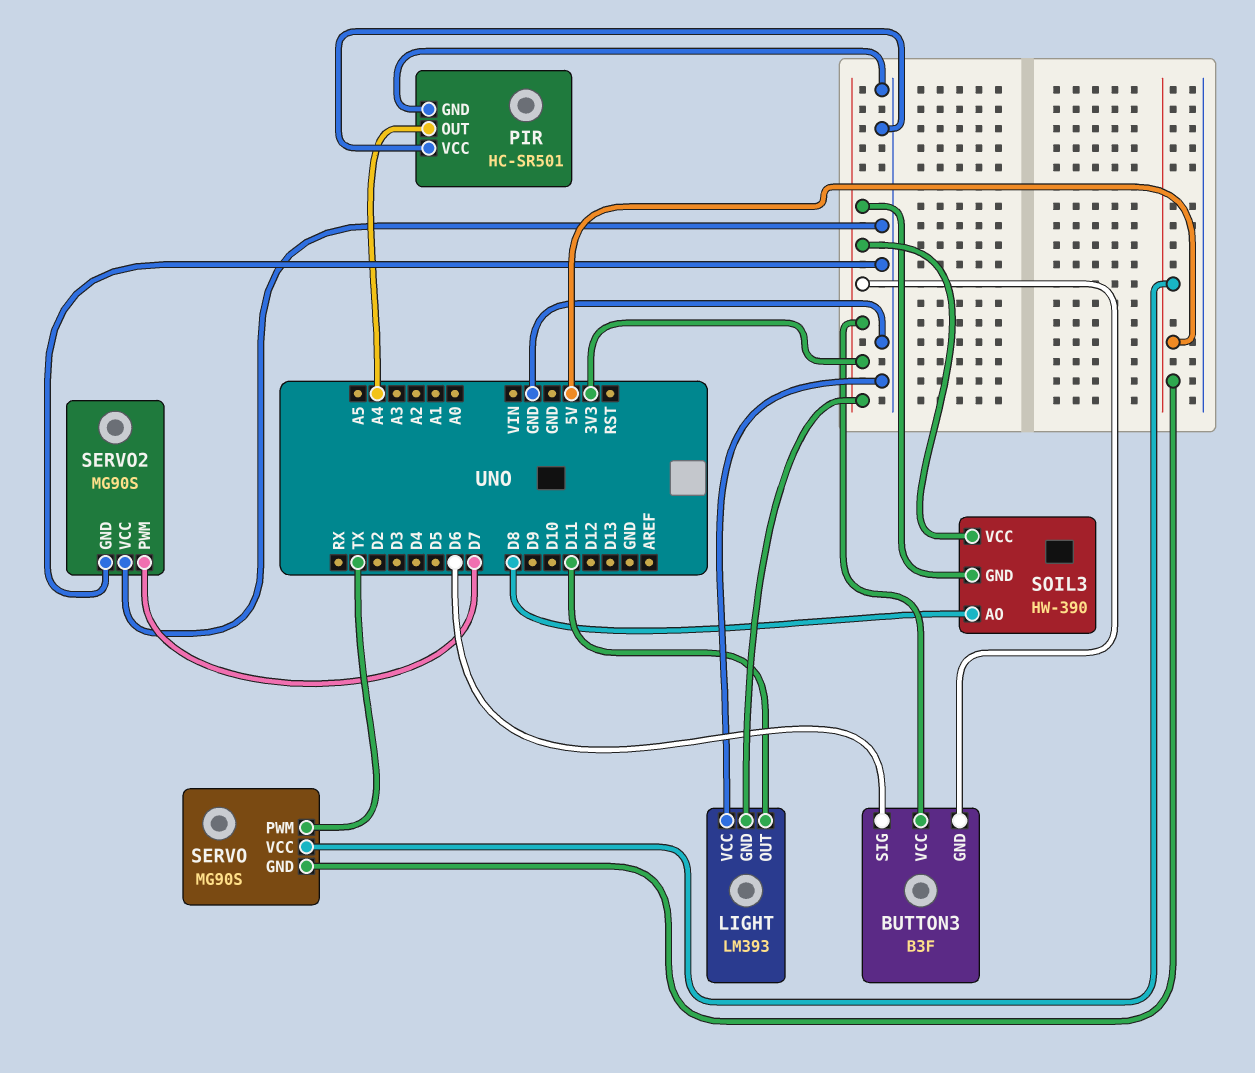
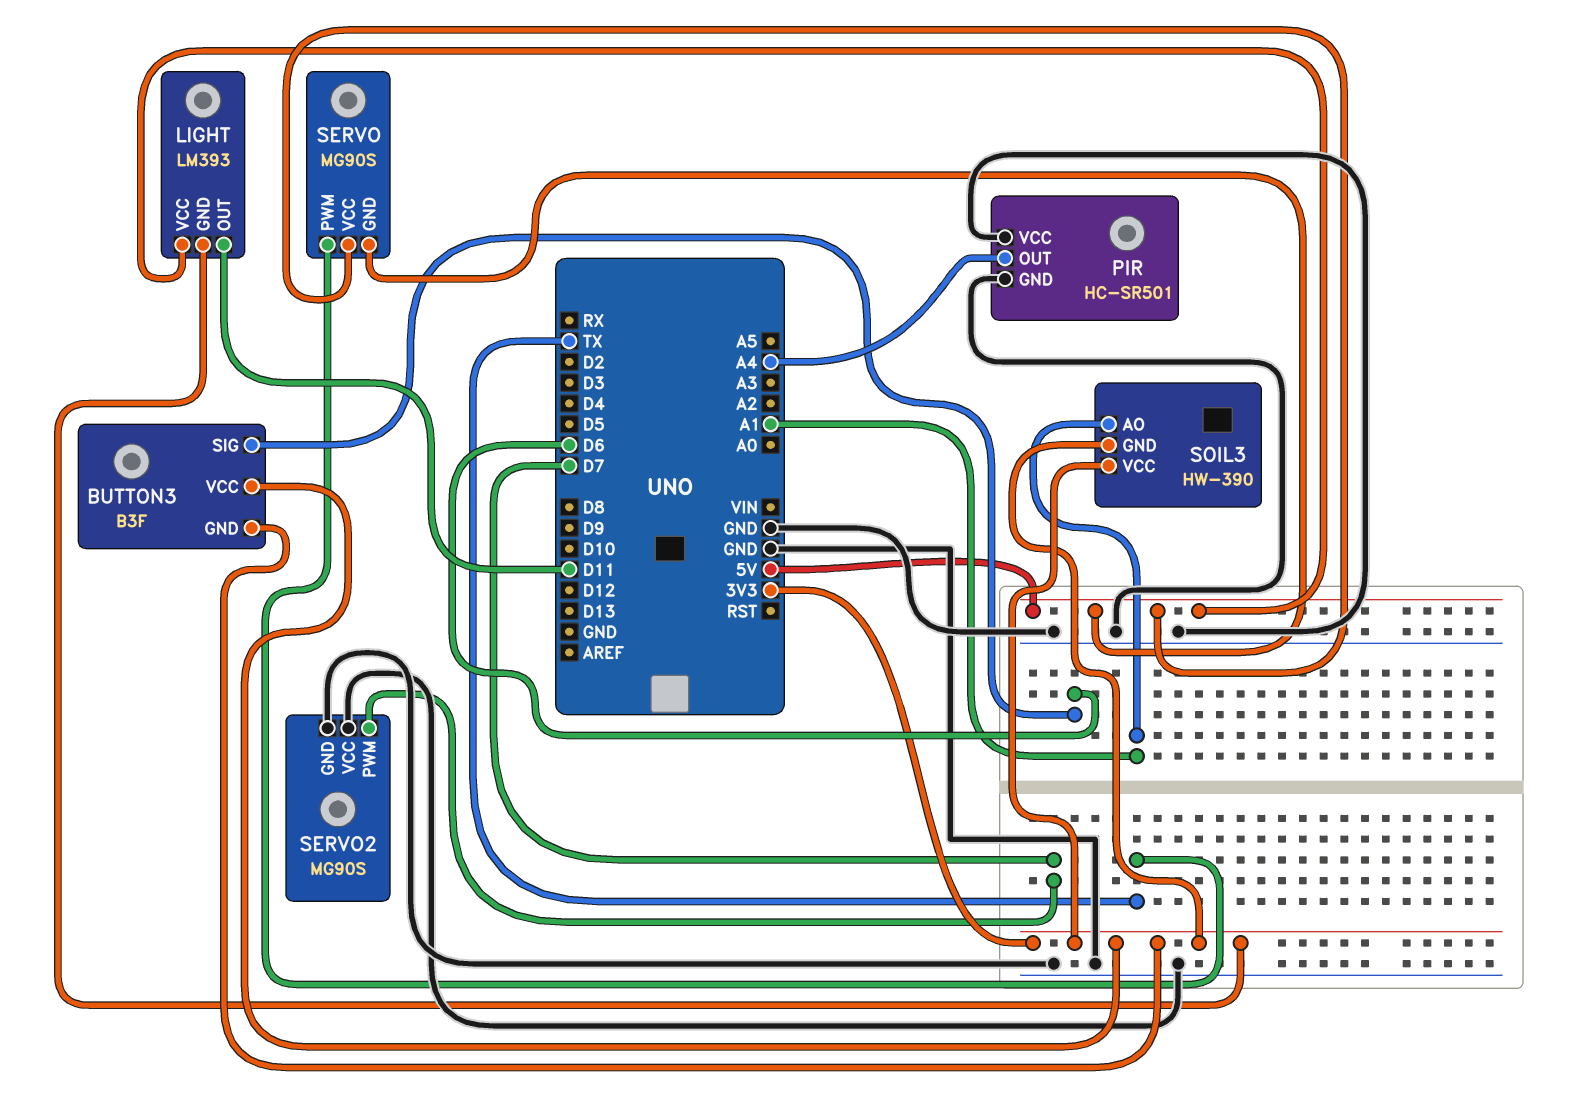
LIGHT pin VCC: GND -> 5V
SOIL3 pin AO: D8 -> A1

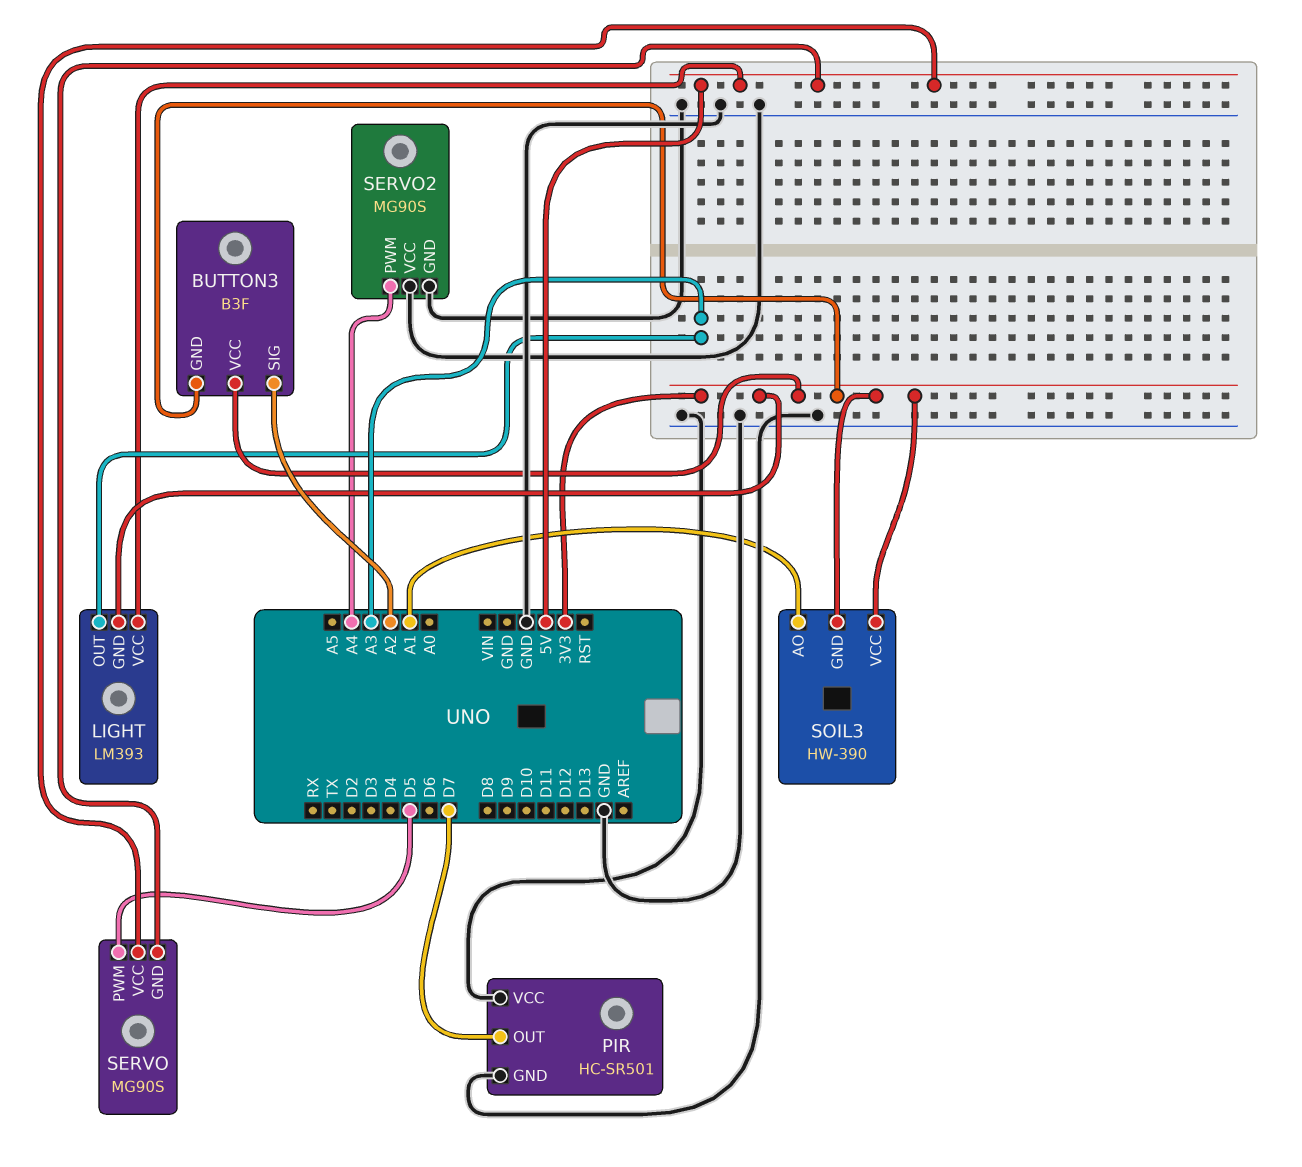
BUTTON3 pin SIG: D6 -> A2
LIGHT pin OUT: D11 -> A3
PIR pin OUT: A4 -> D7
SERVO pin PWM: TX -> D5
SERVO2 pin PWM: D7 -> A4

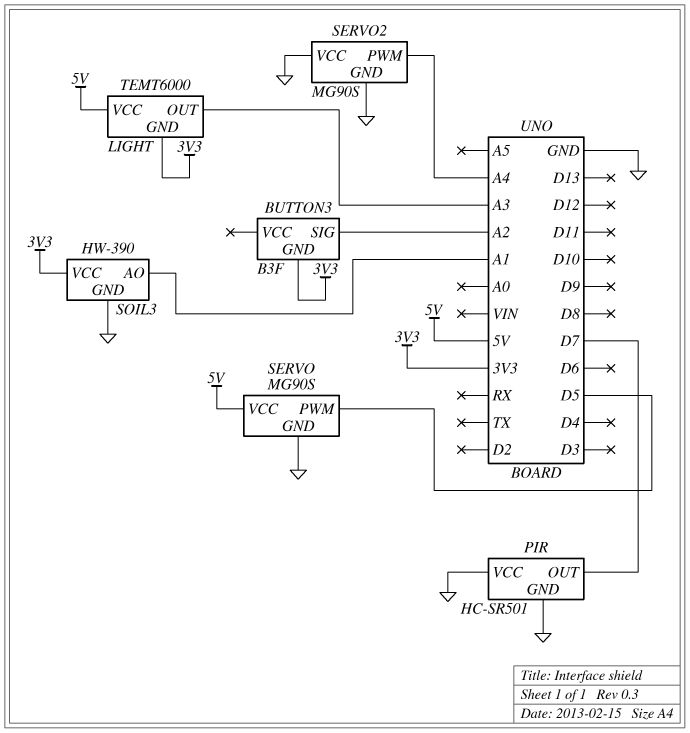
BUTTON3 pin VCC: 3V3 -> none
LIGHT: LM393 -> TEMT6000
SERVO pin GND: 5V -> GND
SOIL3 pin GND: 3V3 -> GND

